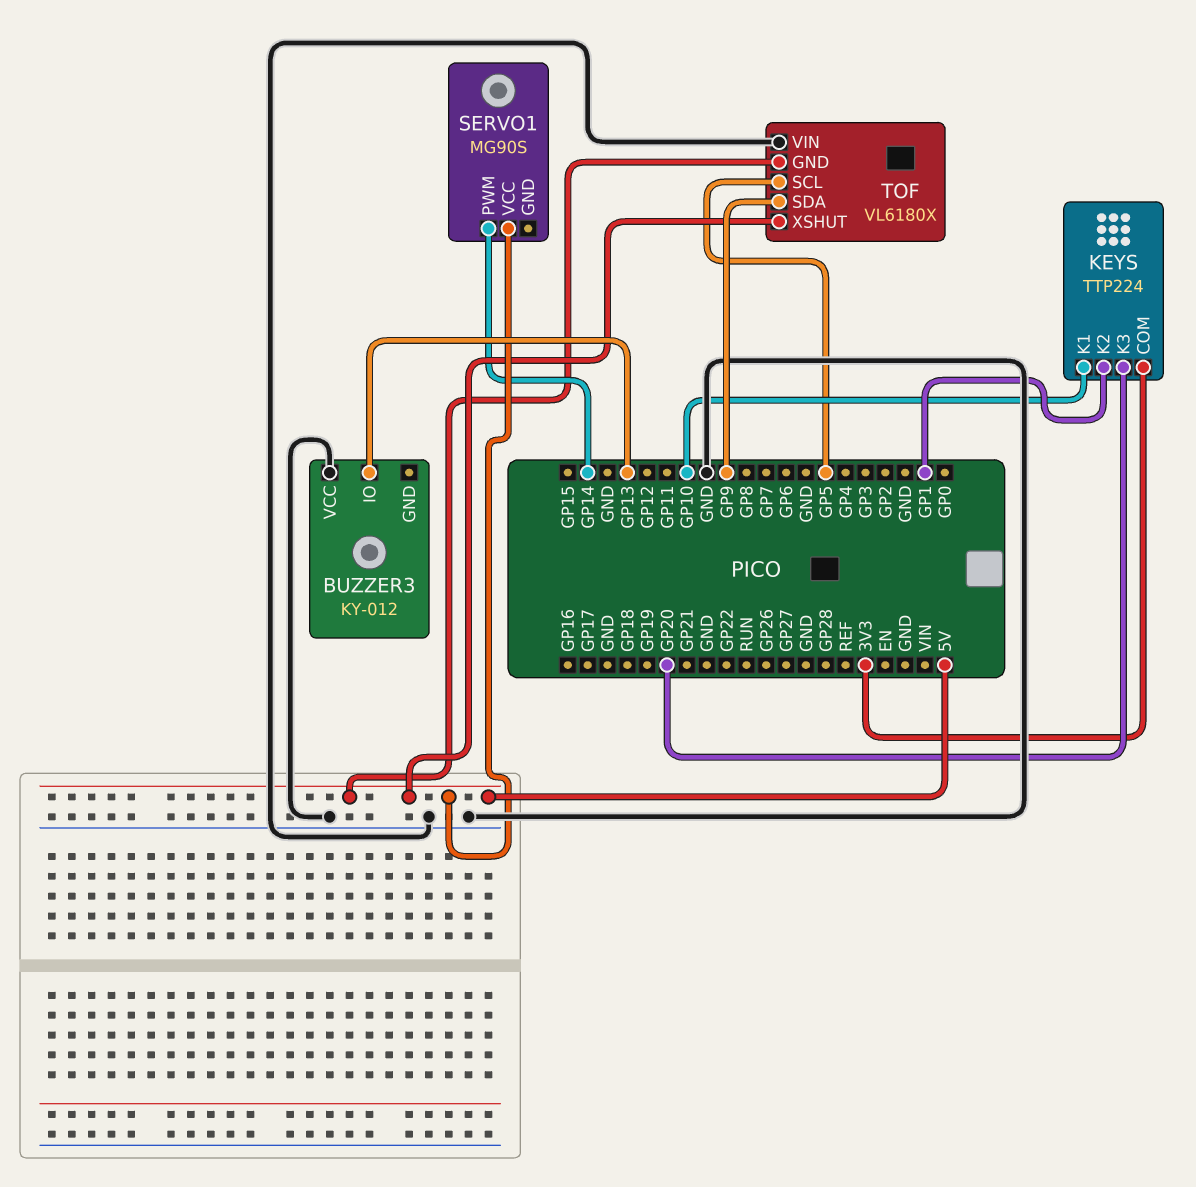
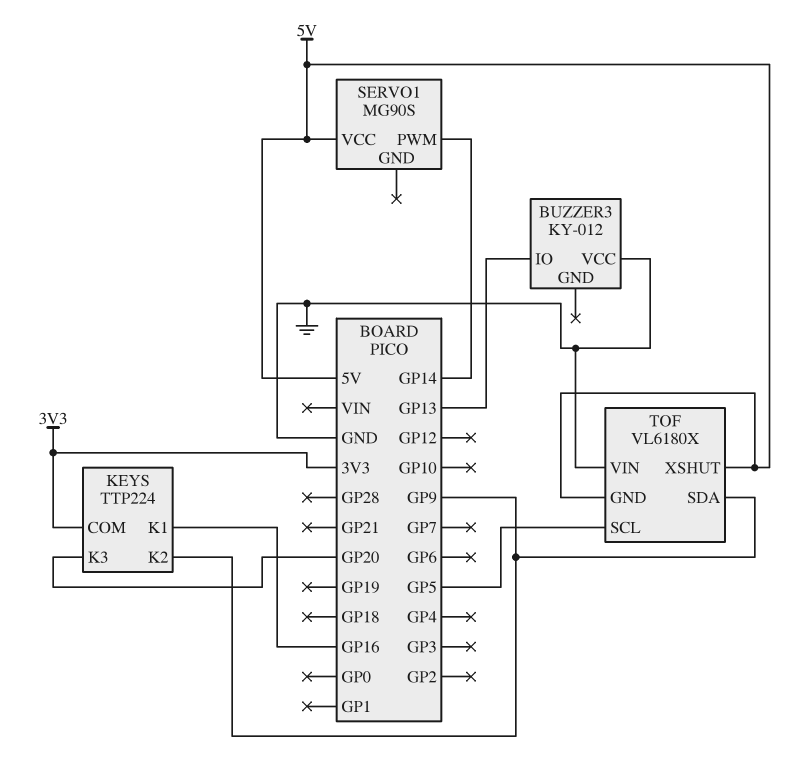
KEYS pin K1: GP10 -> GP16
KEYS pin K2: GP1 -> GP9

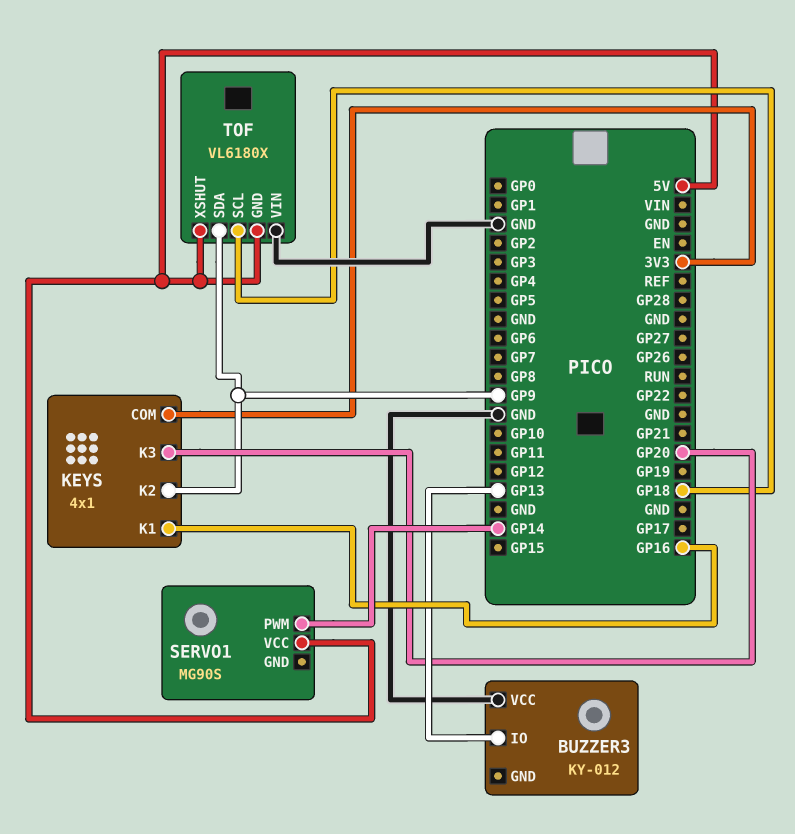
KEYS: TTP224 -> 4x1
TOF pin SCL: GP5 -> GP18

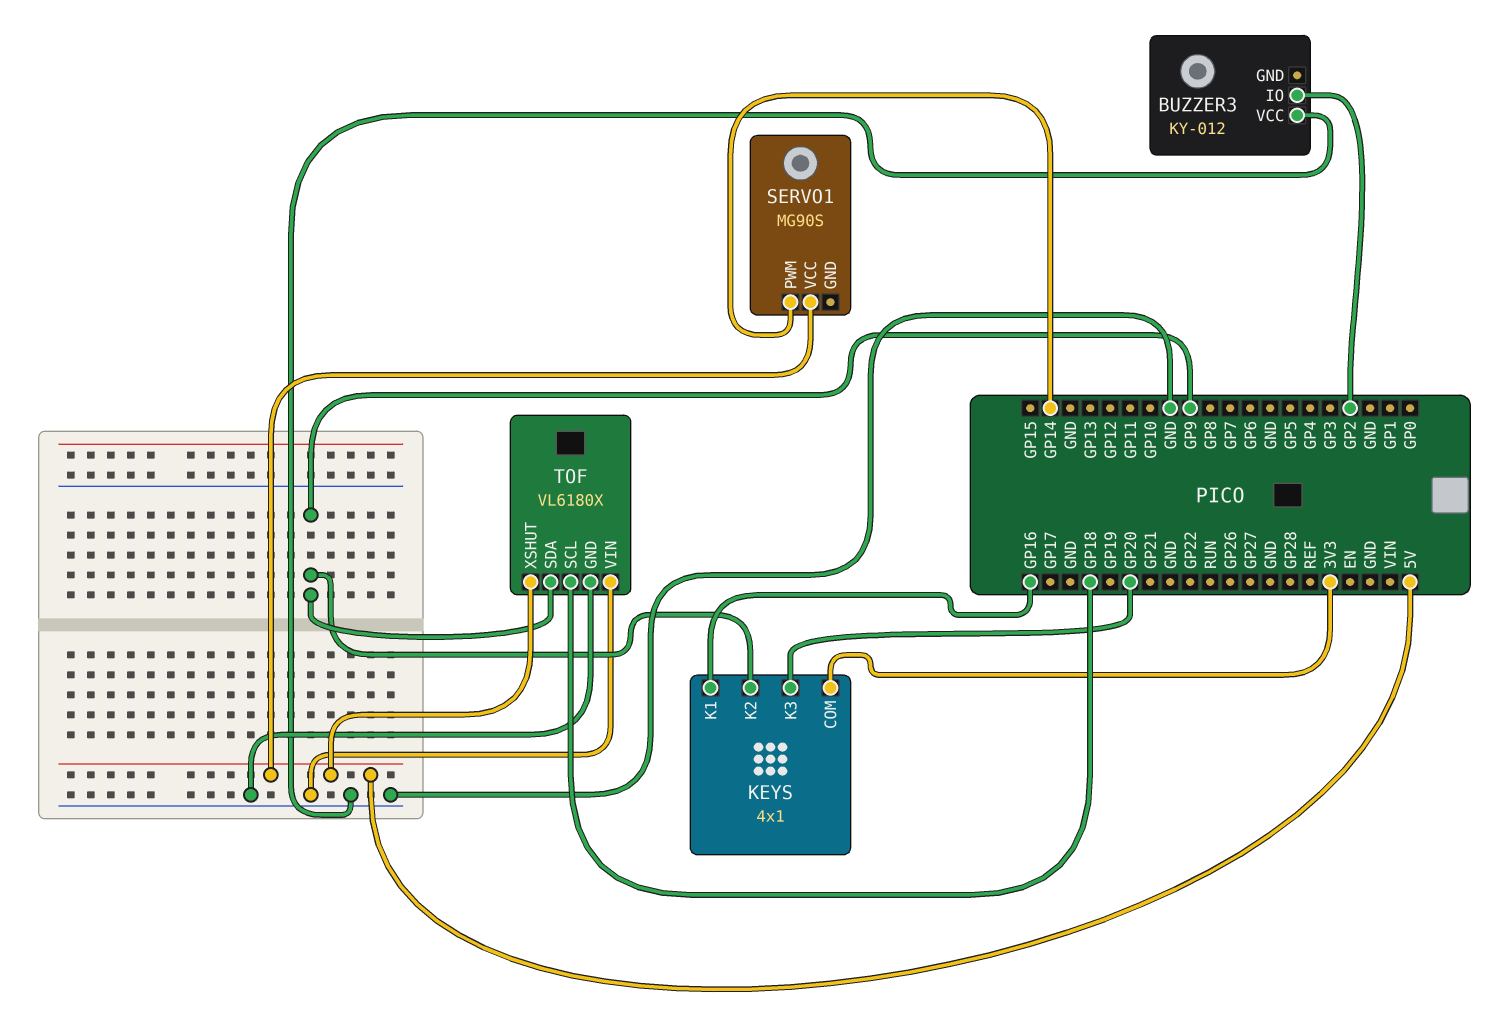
BUZZER3 pin IO: GP13 -> GP2
TOF pin GND: 5V -> GND

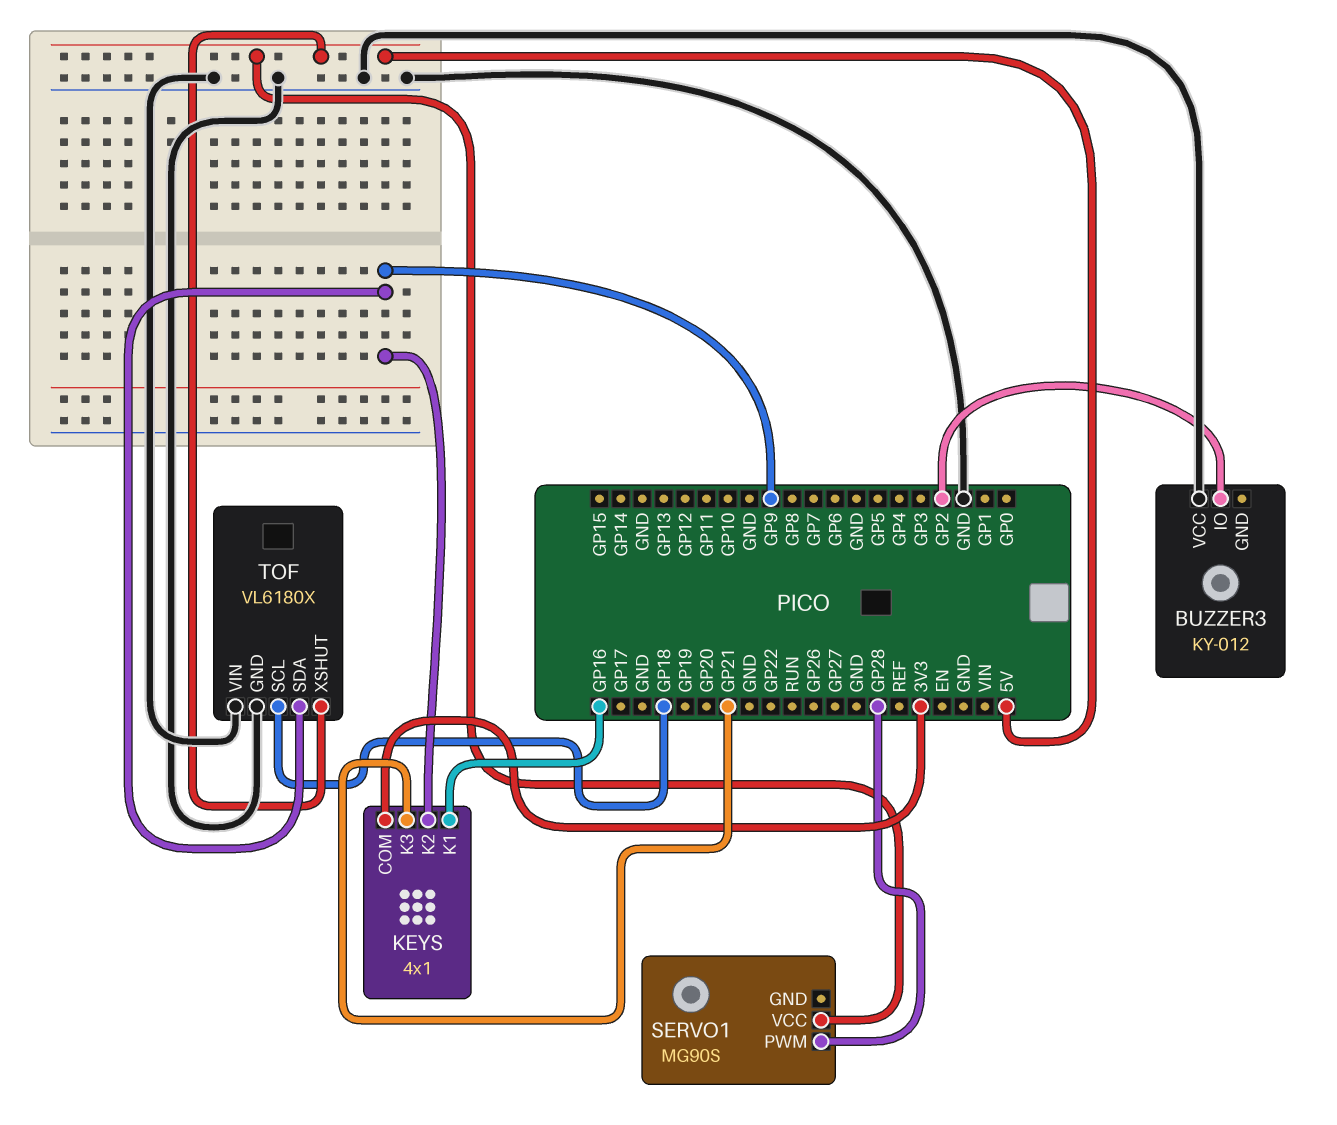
KEYS pin K3: GP20 -> GP21
SERVO1 pin PWM: GP14 -> GP28

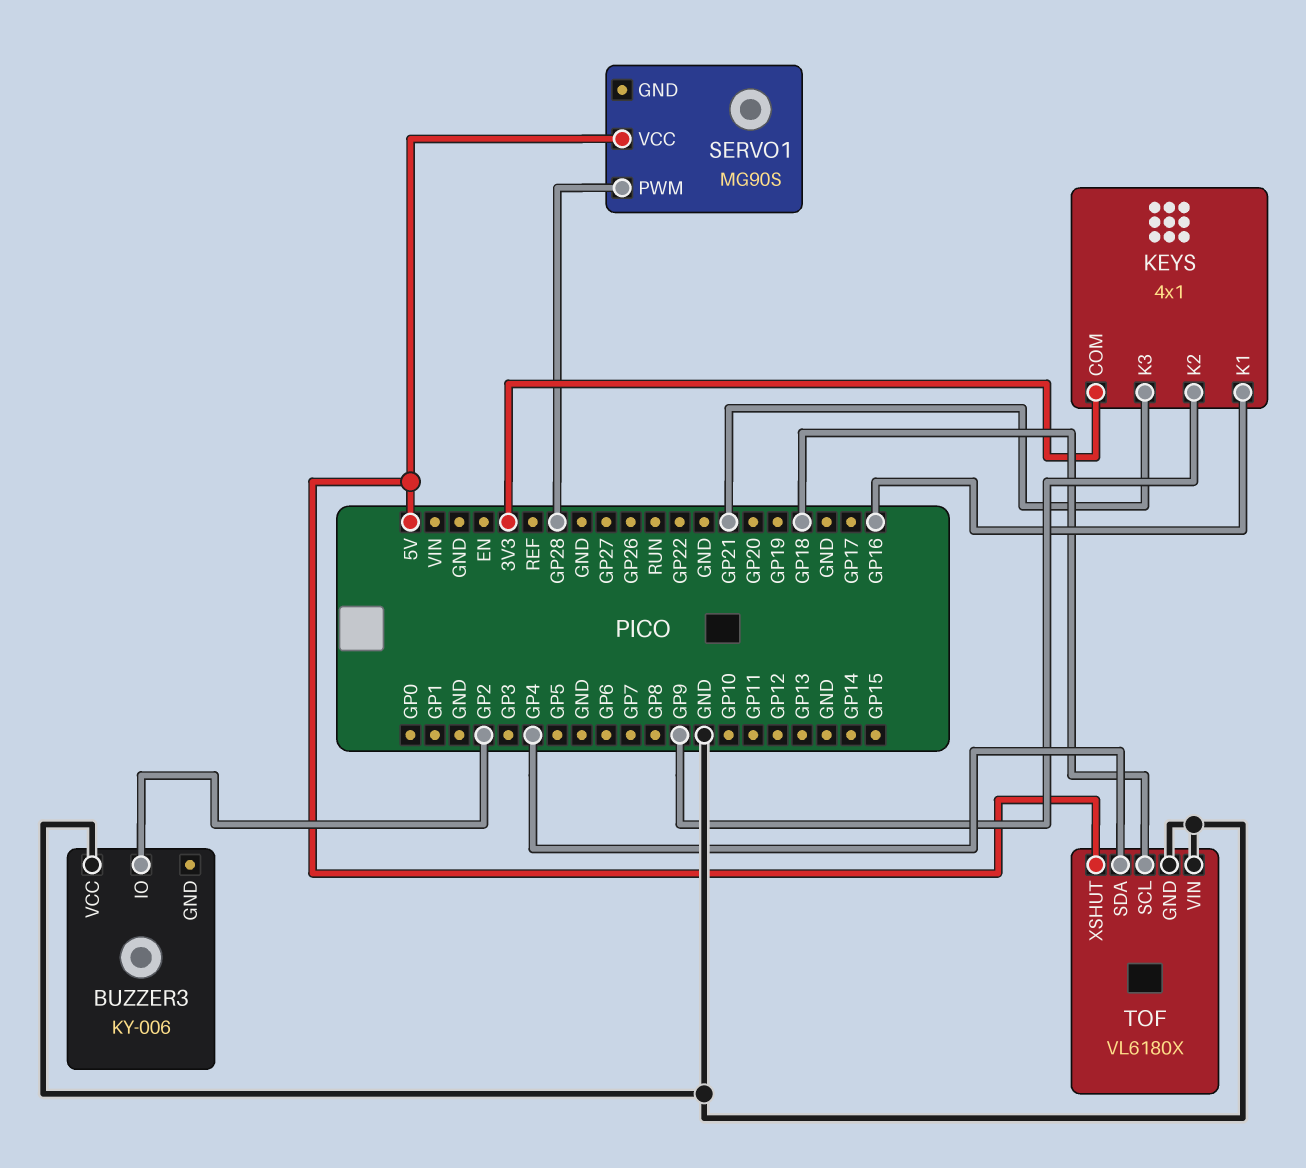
BUZZER3: KY-012 -> KY-006
TOF pin SDA: GP9 -> GP4

